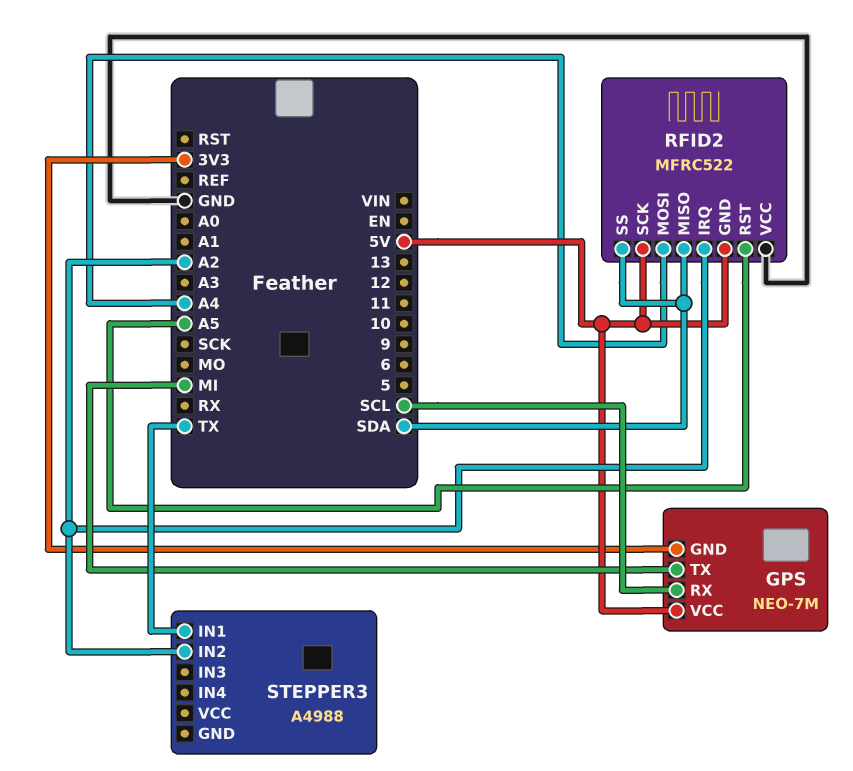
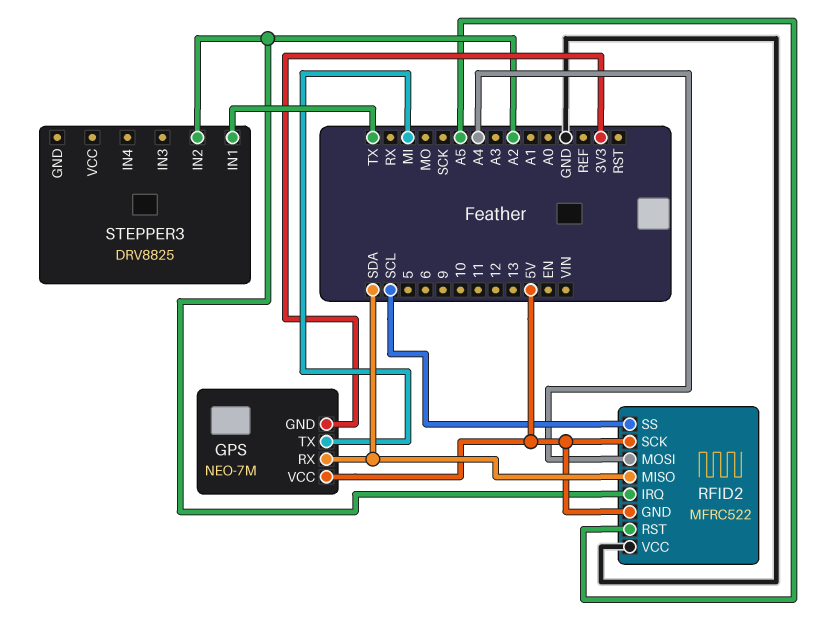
GPS pin RX: SCL -> SDA
RFID2 pin SS: SDA -> SCL
STEPPER3: A4988 -> DRV8825

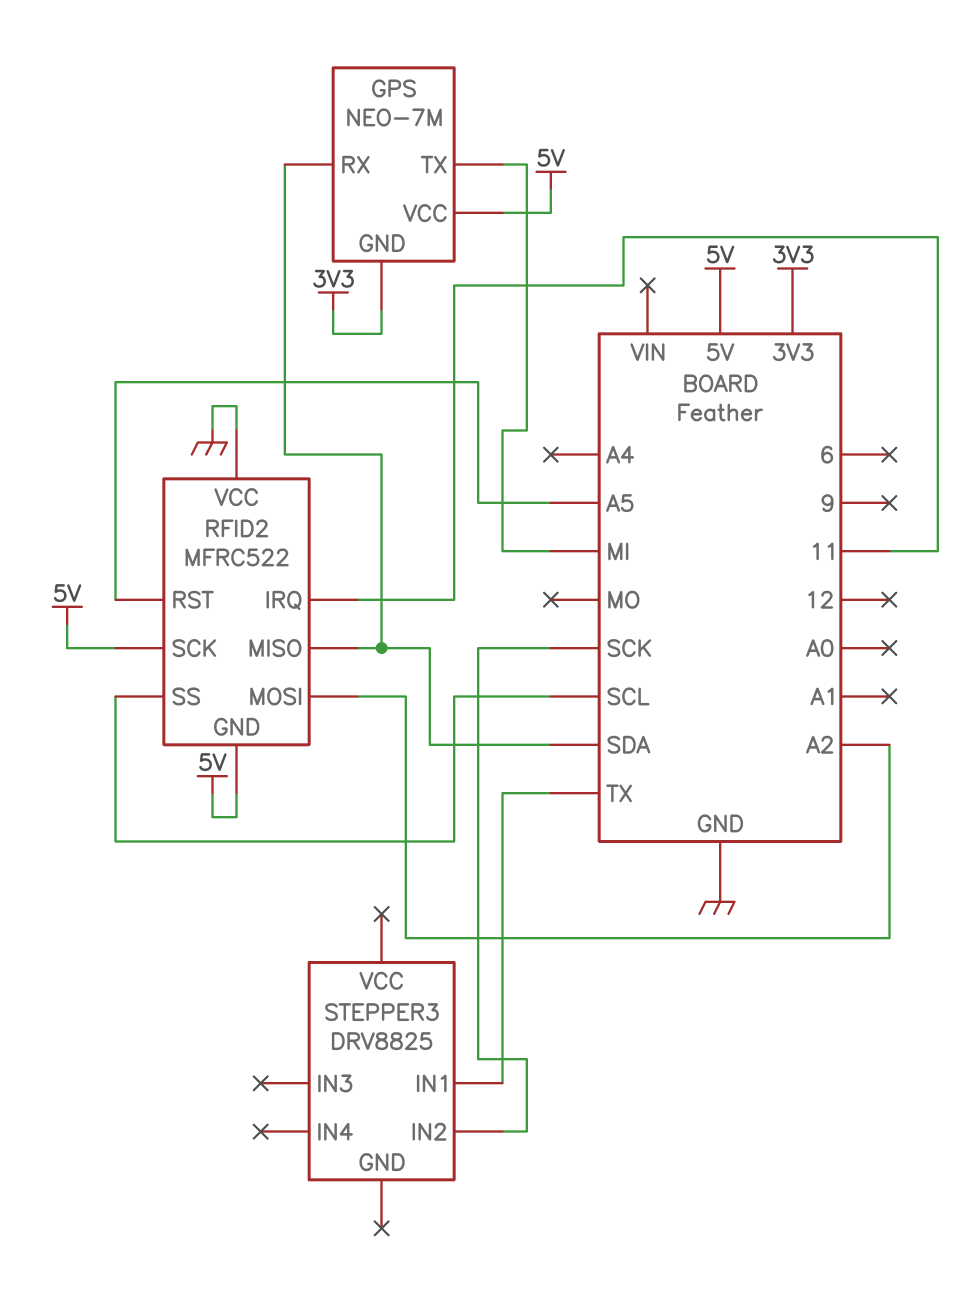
RFID2 pin IRQ: A2 -> 11
RFID2 pin MOSI: A4 -> A2
STEPPER3 pin IN2: A2 -> SCK

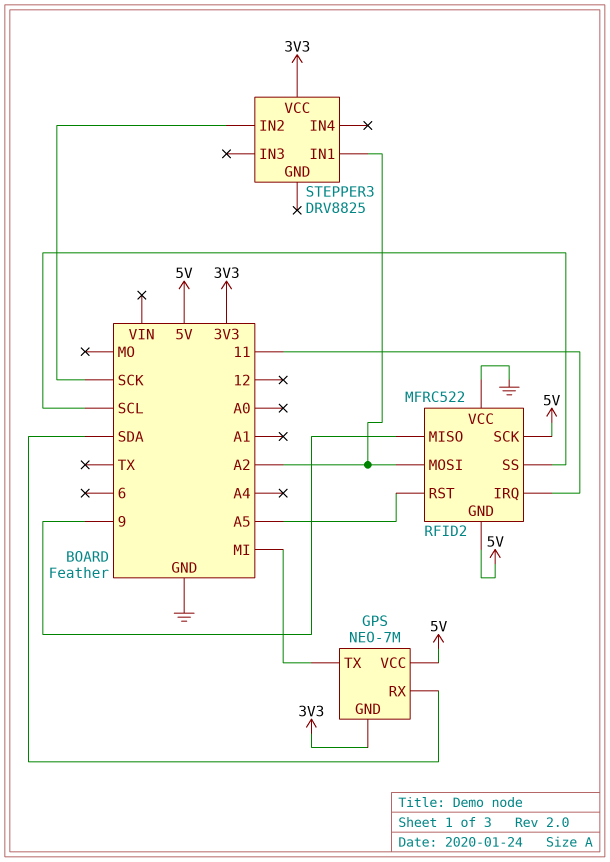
RFID2 pin MISO: SDA -> 9
STEPPER3 pin IN1: TX -> A2
STEPPER3 pin VCC: none -> 3V3

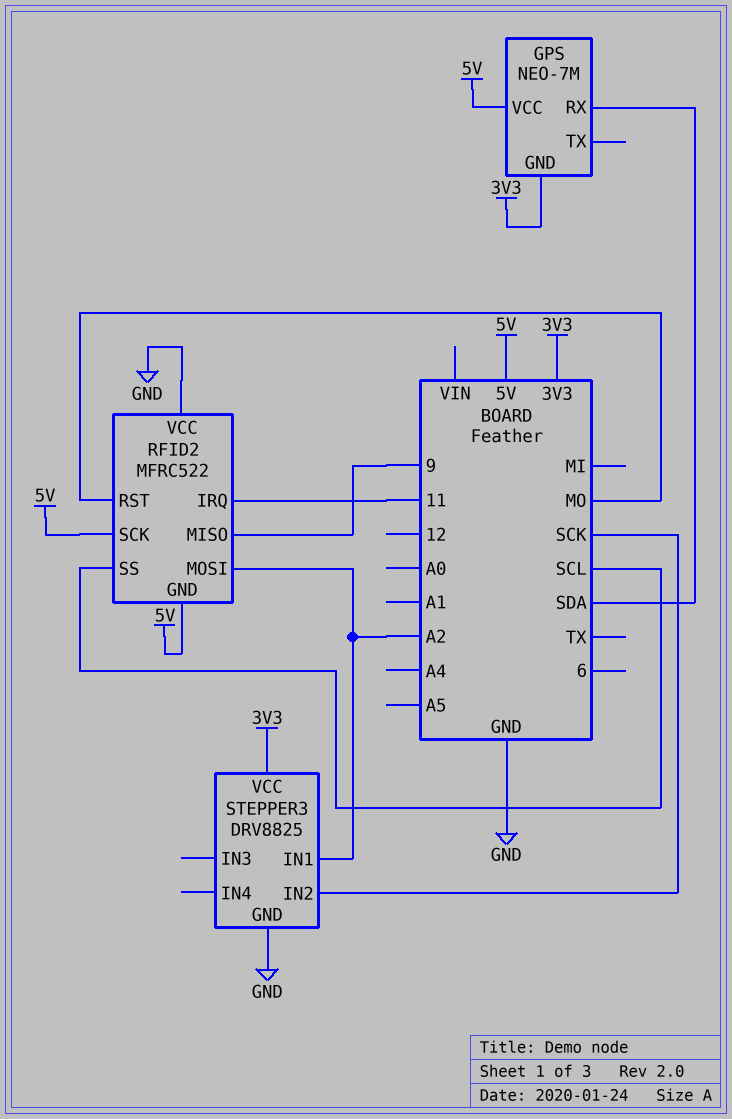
GPS pin TX: MI -> none
RFID2 pin RST: A5 -> MO
STEPPER3 pin GND: none -> GND

